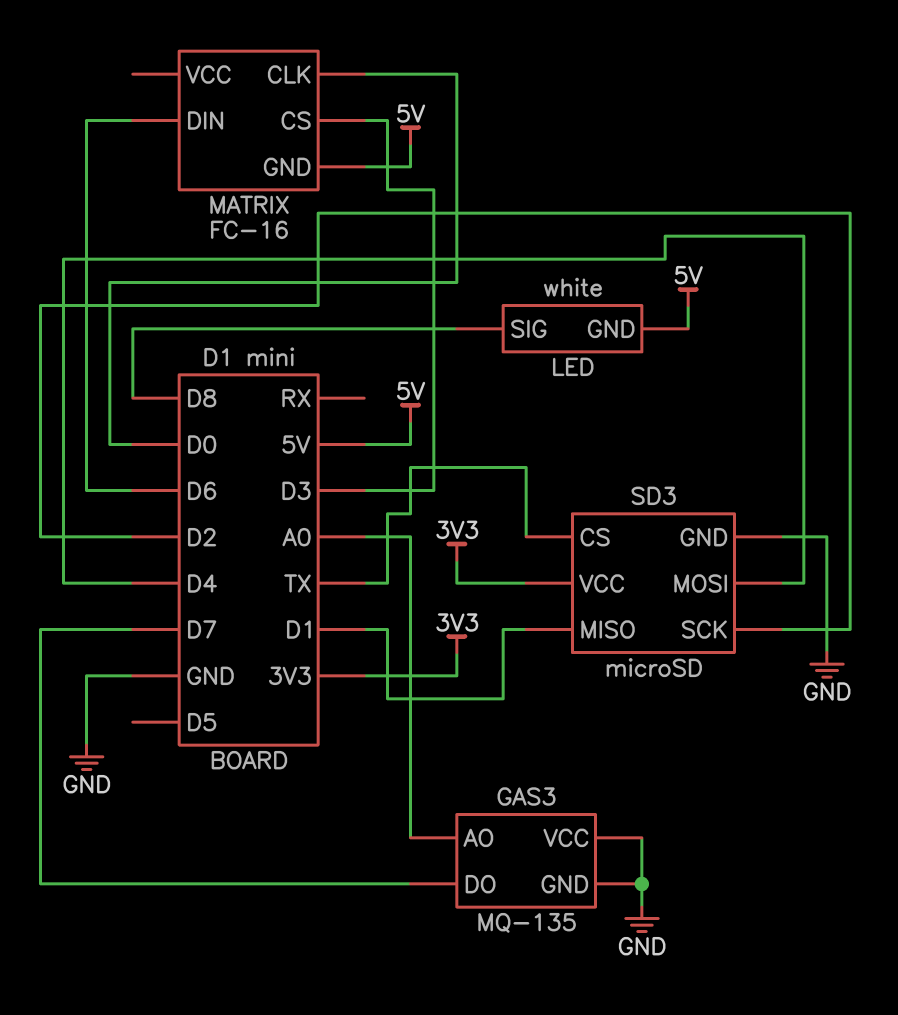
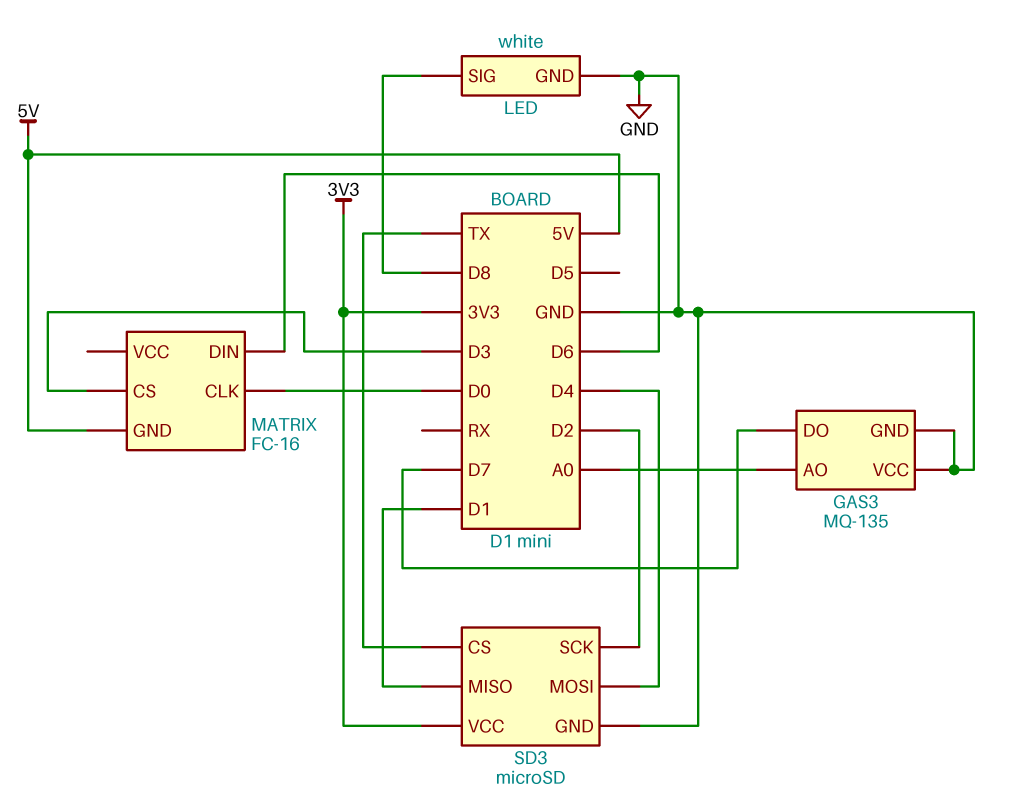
LED pin GND: 5V -> GND

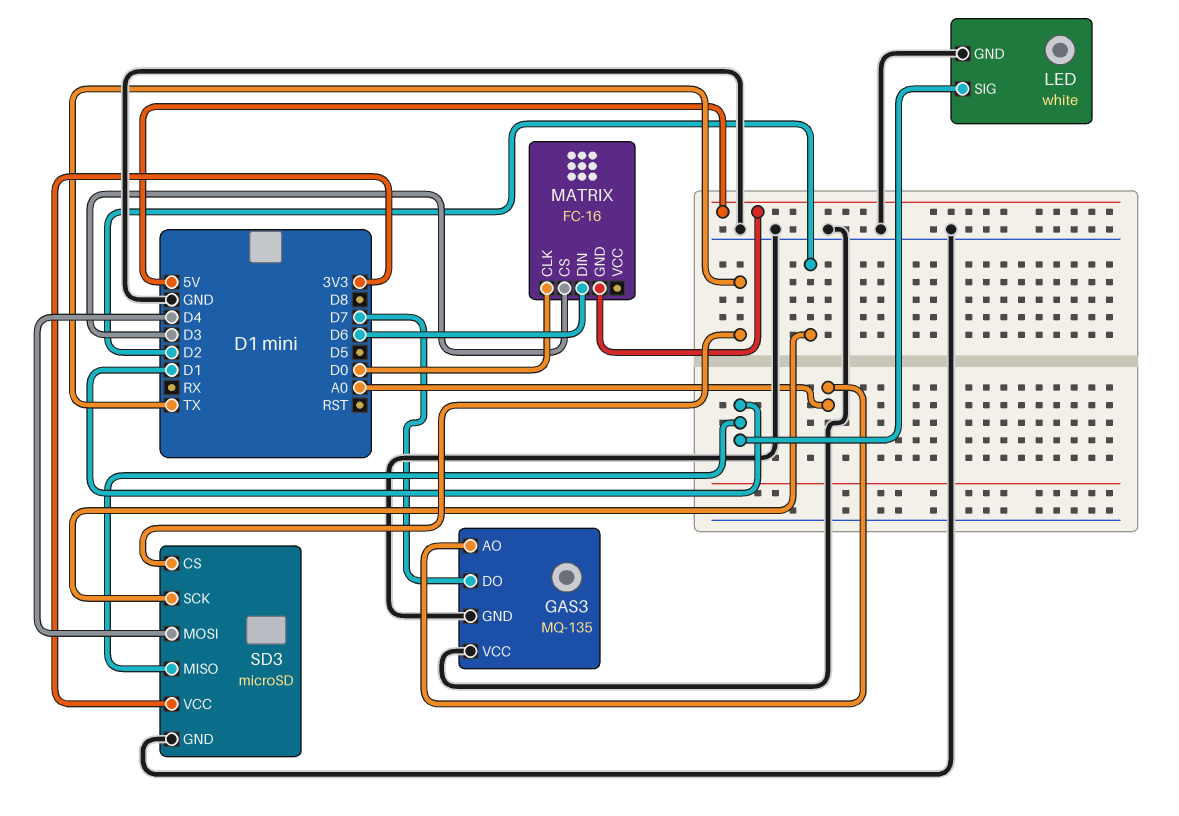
LED pin SIG: D8 -> D1

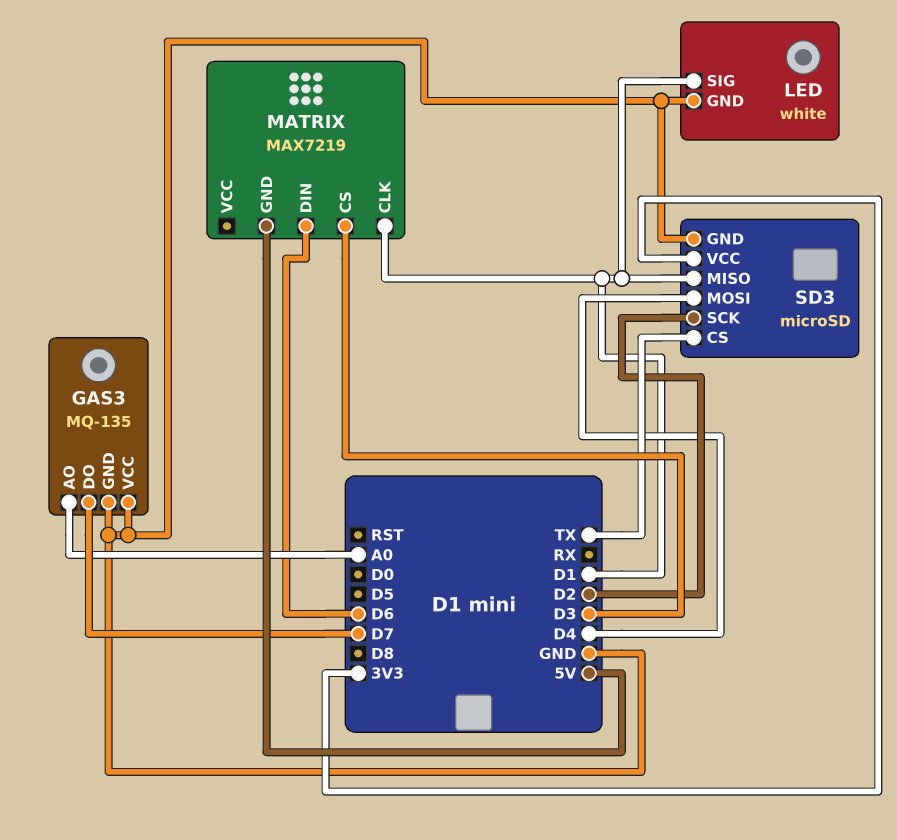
MATRIX: FC-16 -> MAX7219
MATRIX pin CLK: D0 -> D1

